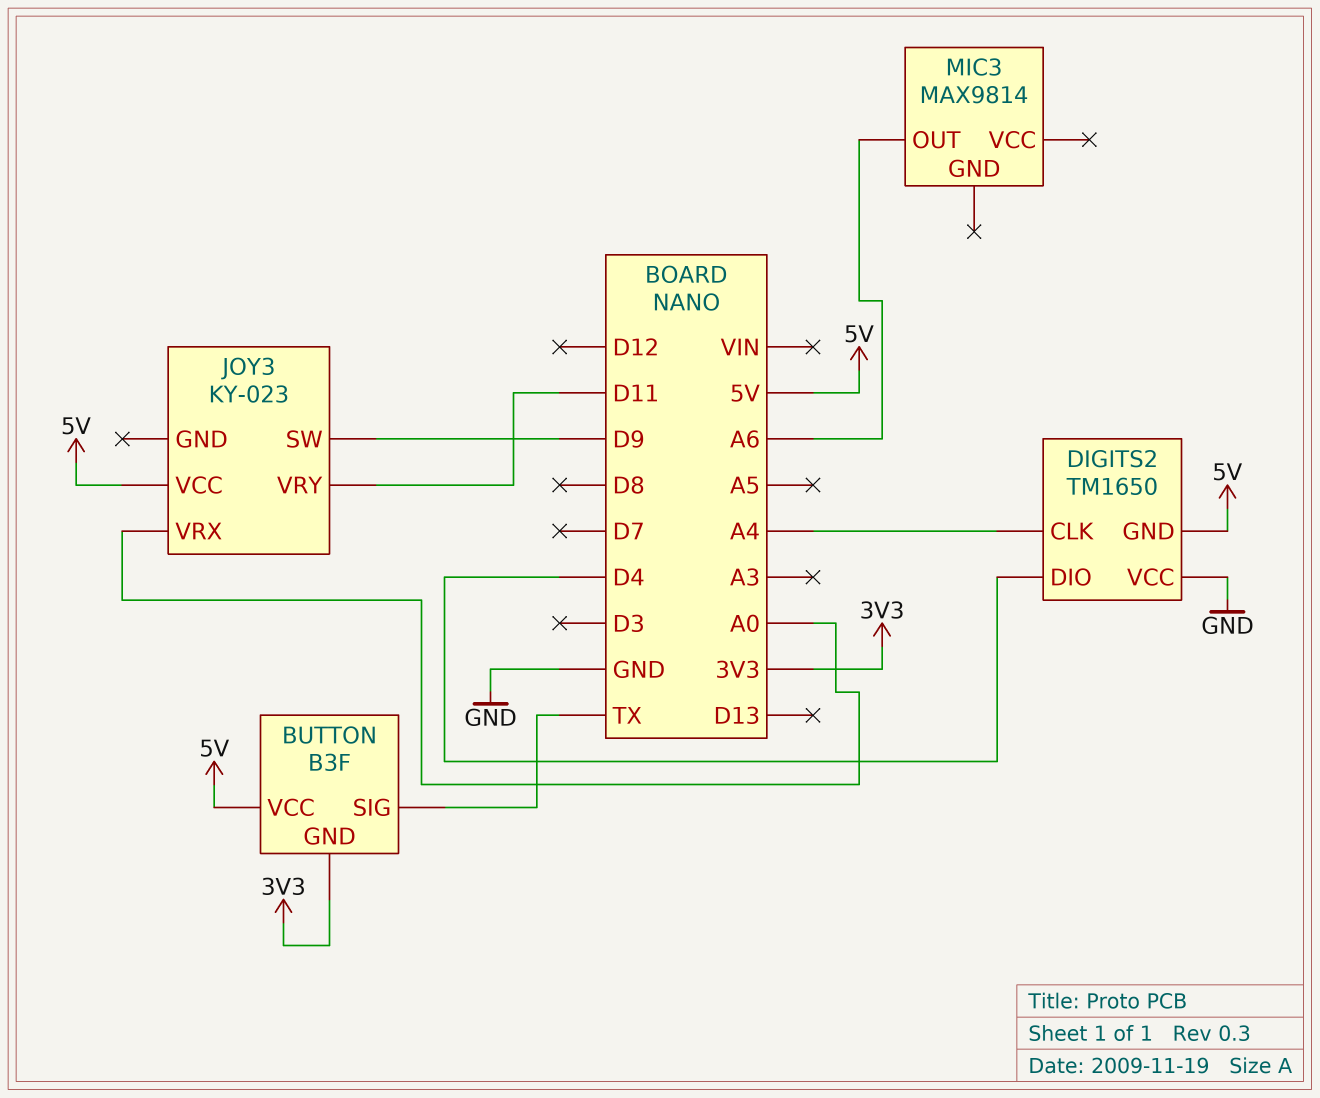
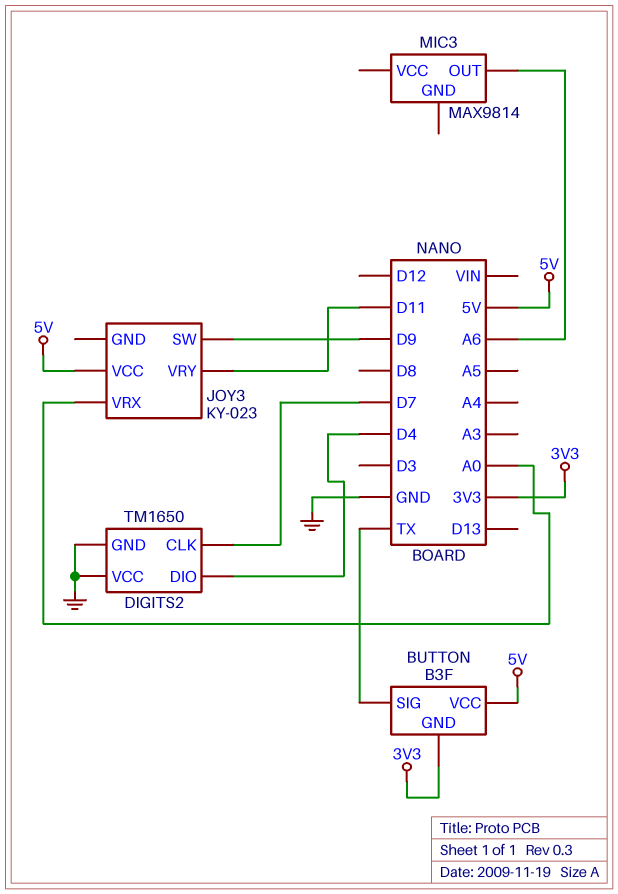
DIGITS2 pin CLK: A4 -> D7
DIGITS2 pin GND: 5V -> GND

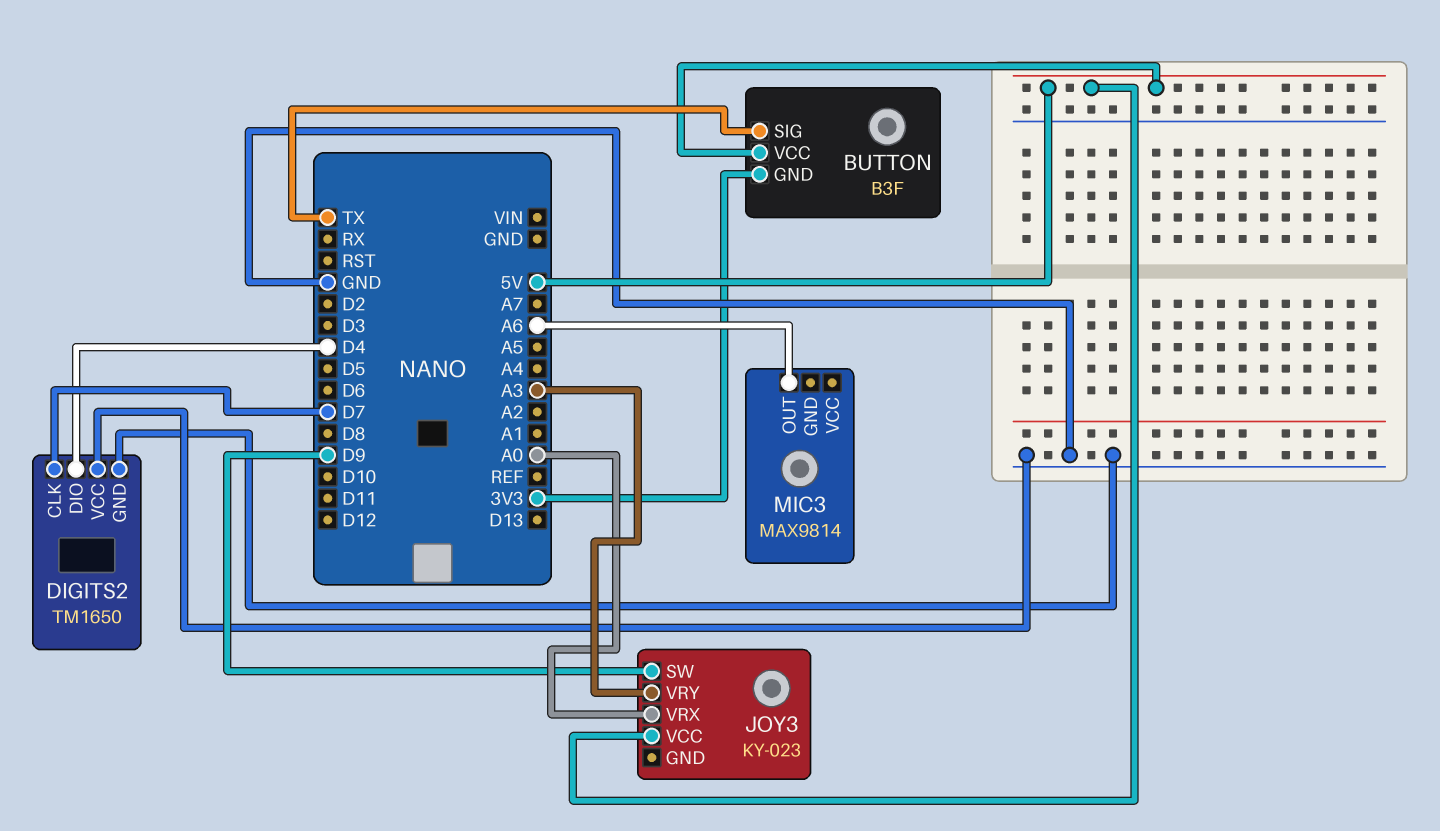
JOY3 pin VRY: D11 -> A3

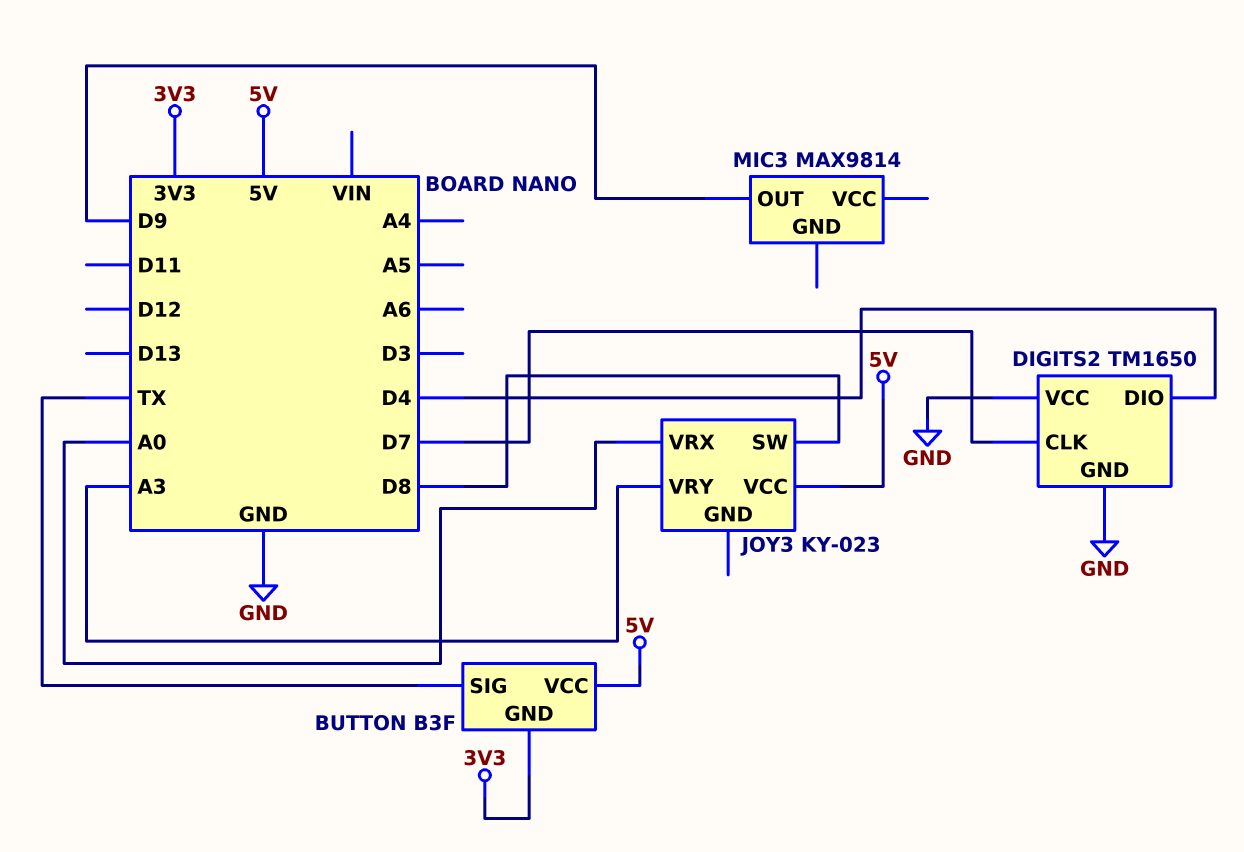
JOY3 pin SW: D9 -> D8
MIC3 pin OUT: A6 -> D9

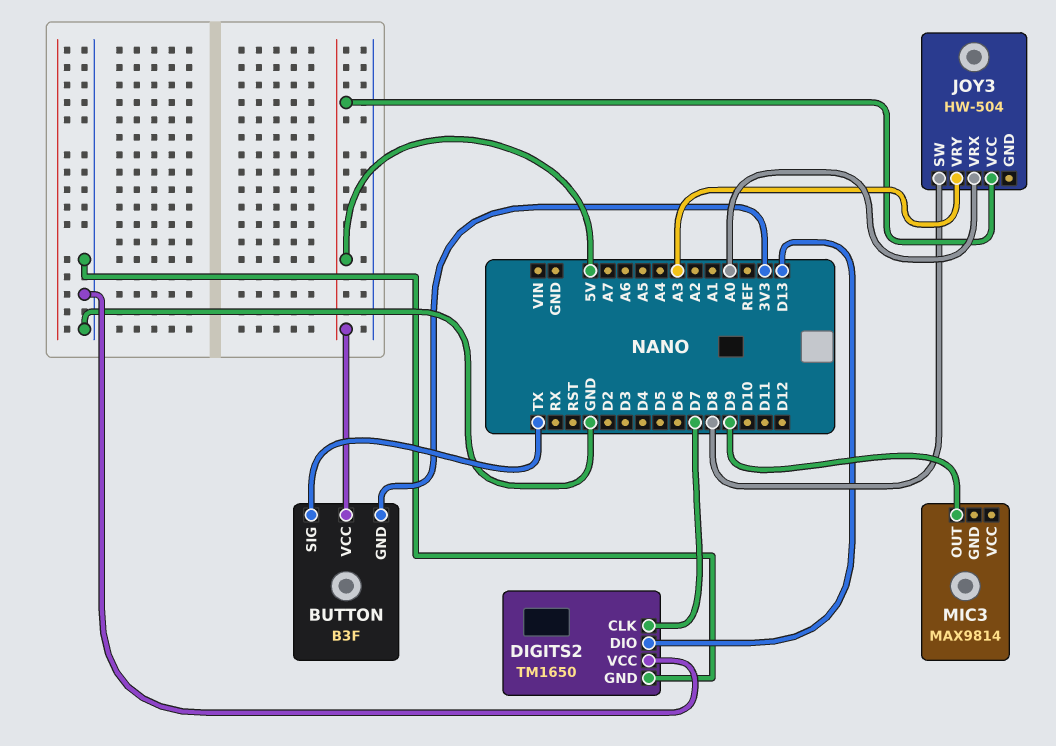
DIGITS2 pin DIO: D4 -> D13
JOY3: KY-023 -> HW-504

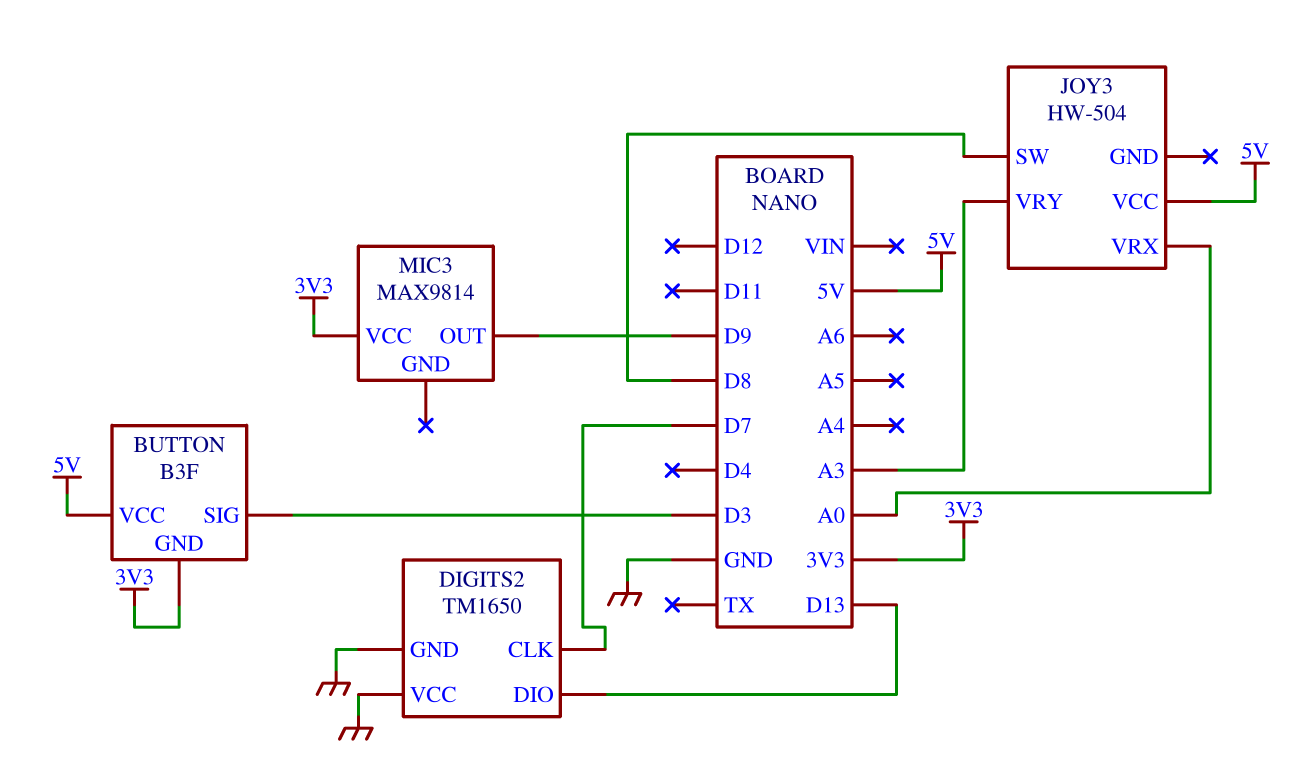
BUTTON pin SIG: TX -> D3
MIC3 pin VCC: none -> 3V3

